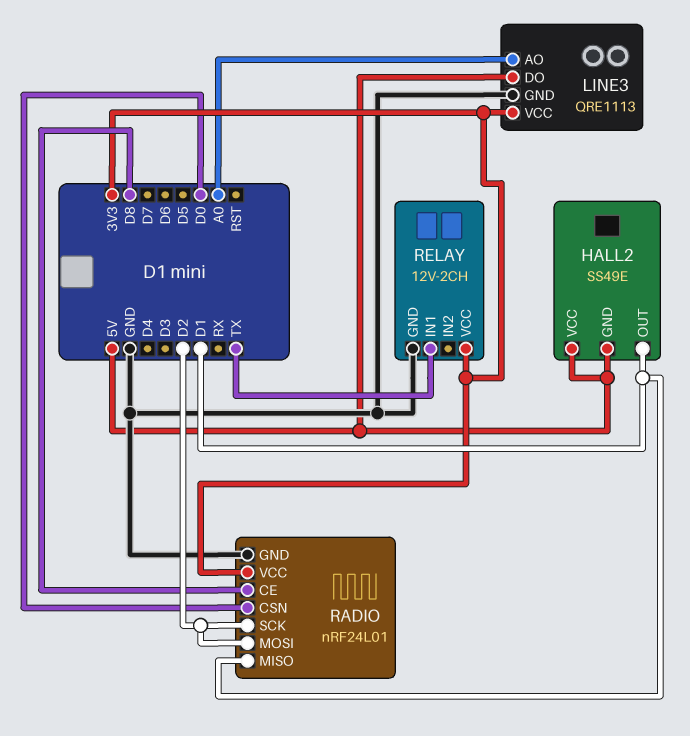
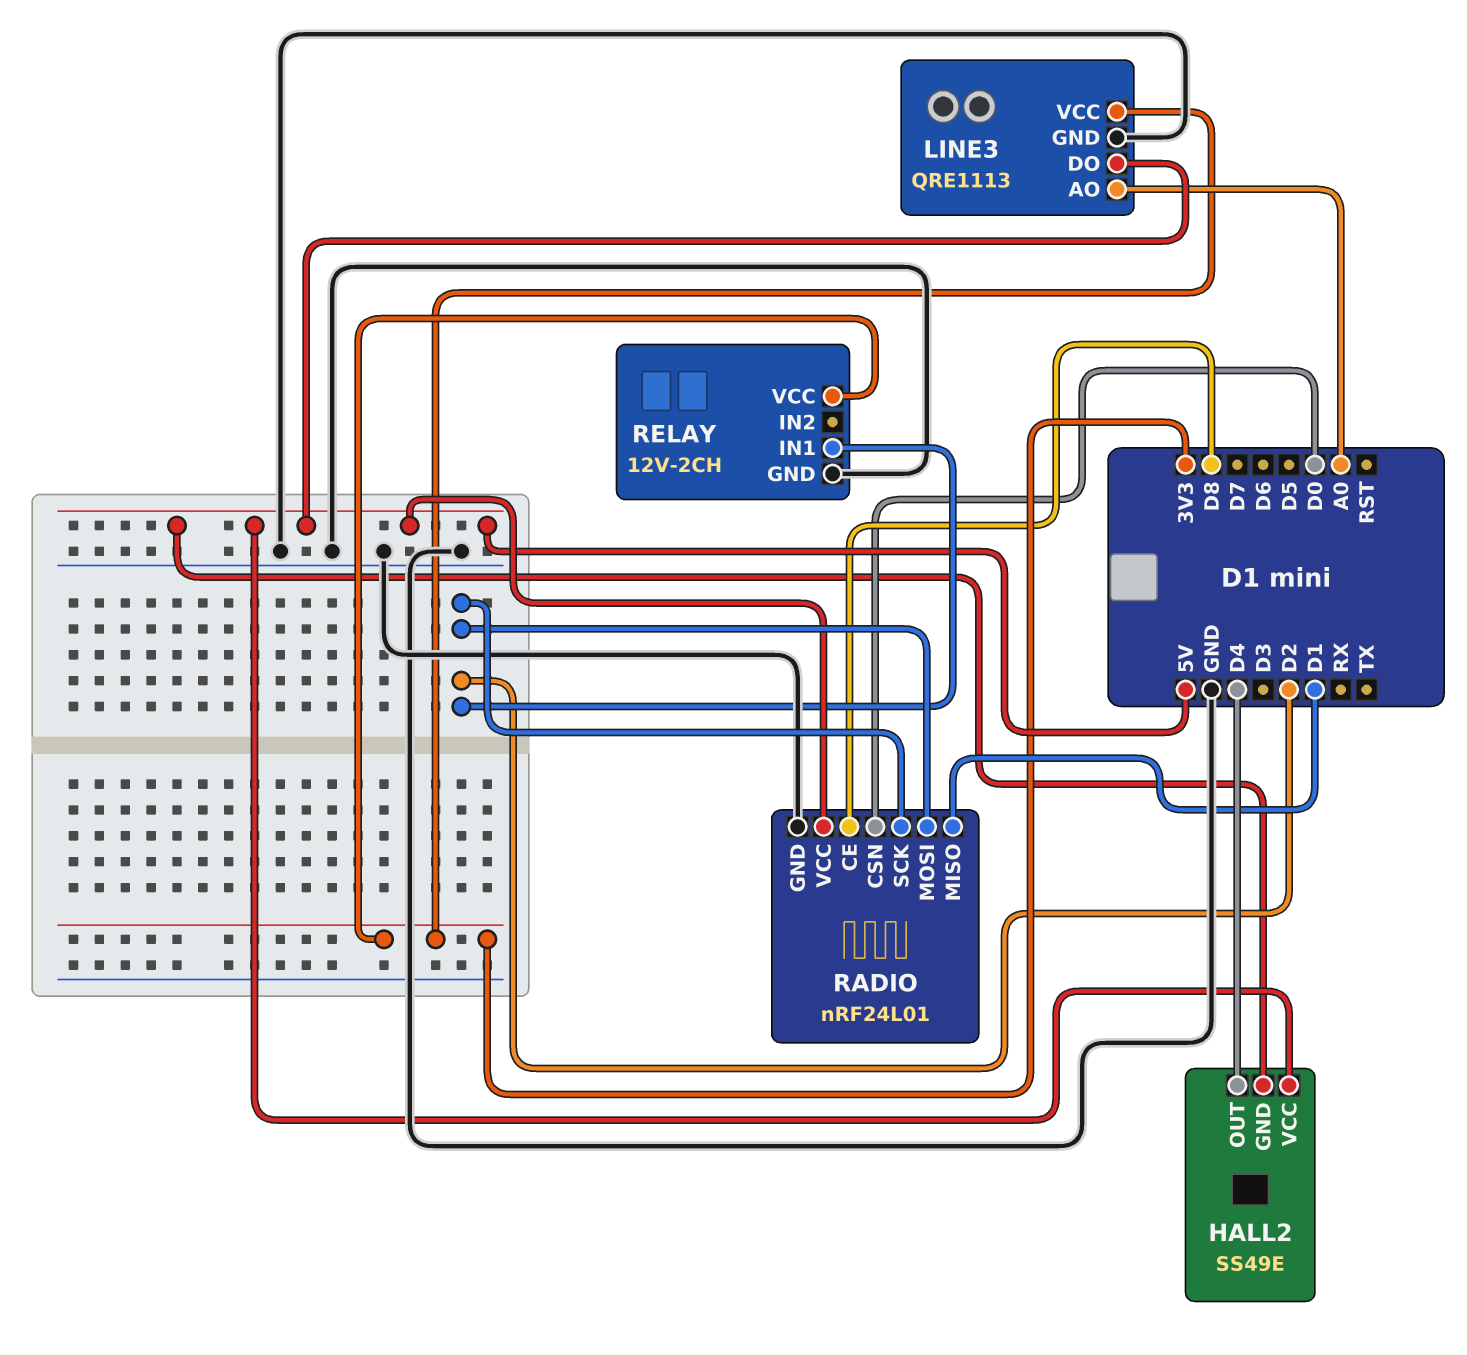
HALL2 pin OUT: D1 -> D4
RADIO pin VCC: 3V3 -> 5V
RELAY pin IN1: TX -> D2

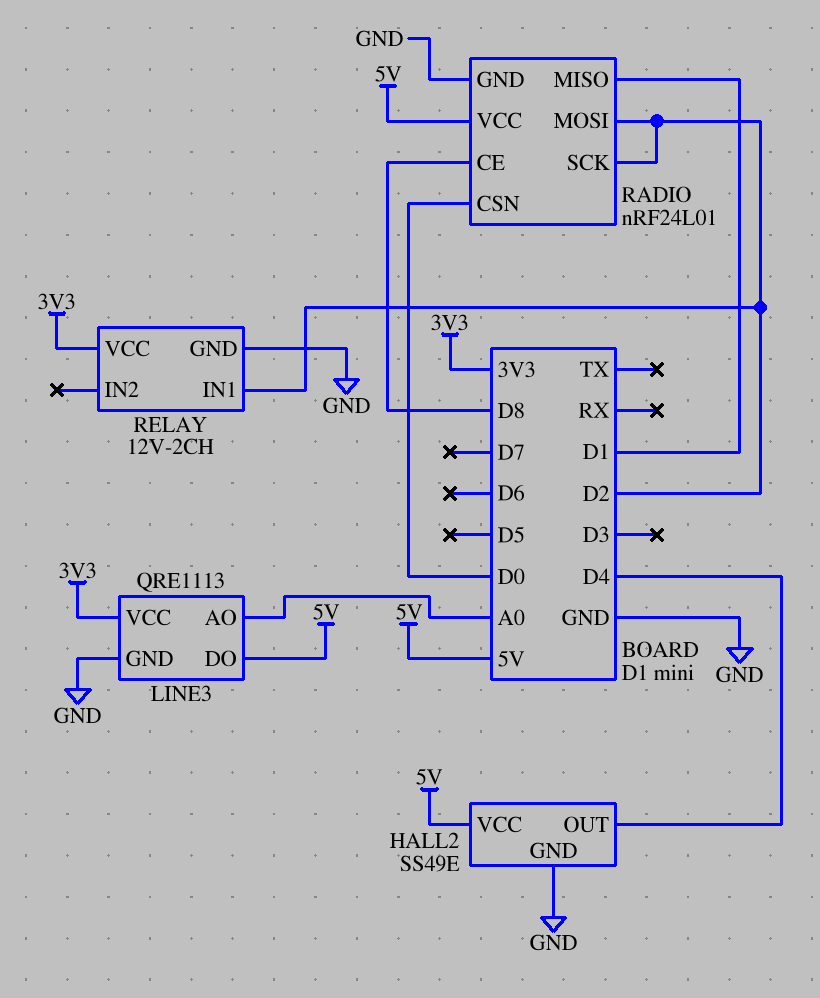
HALL2 pin GND: 5V -> GND

